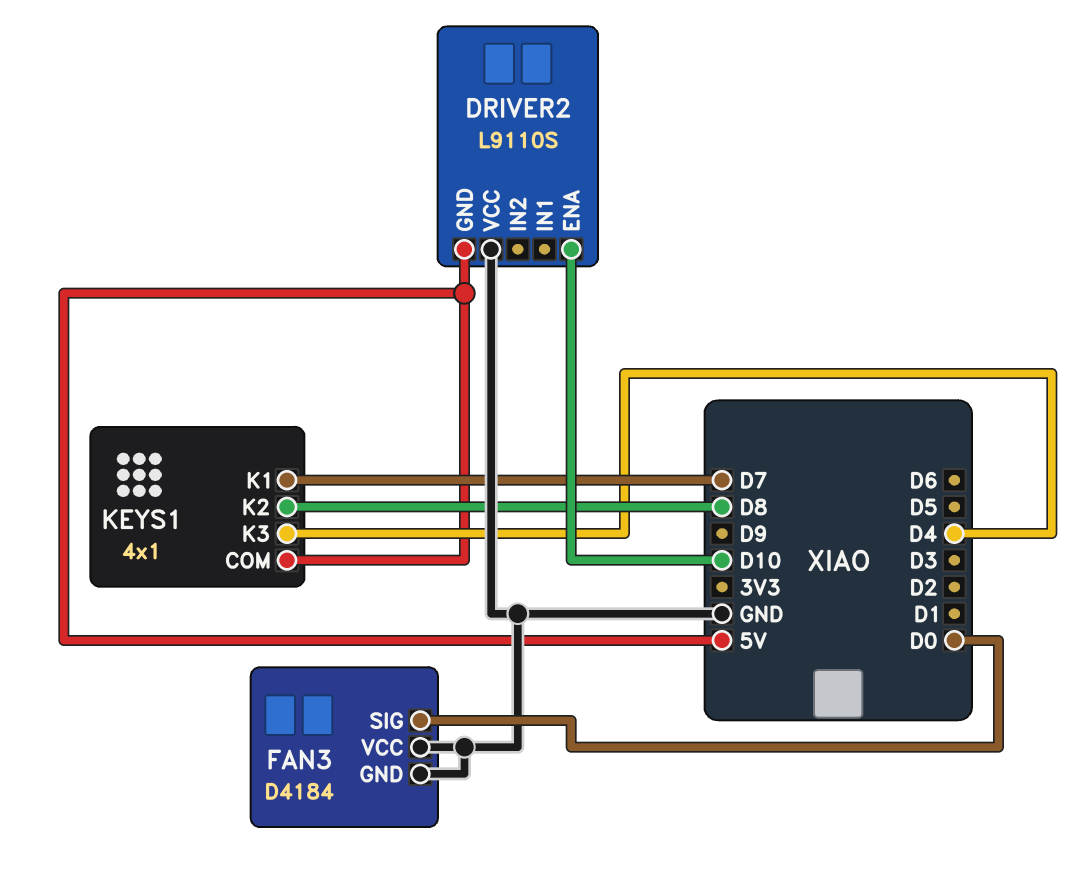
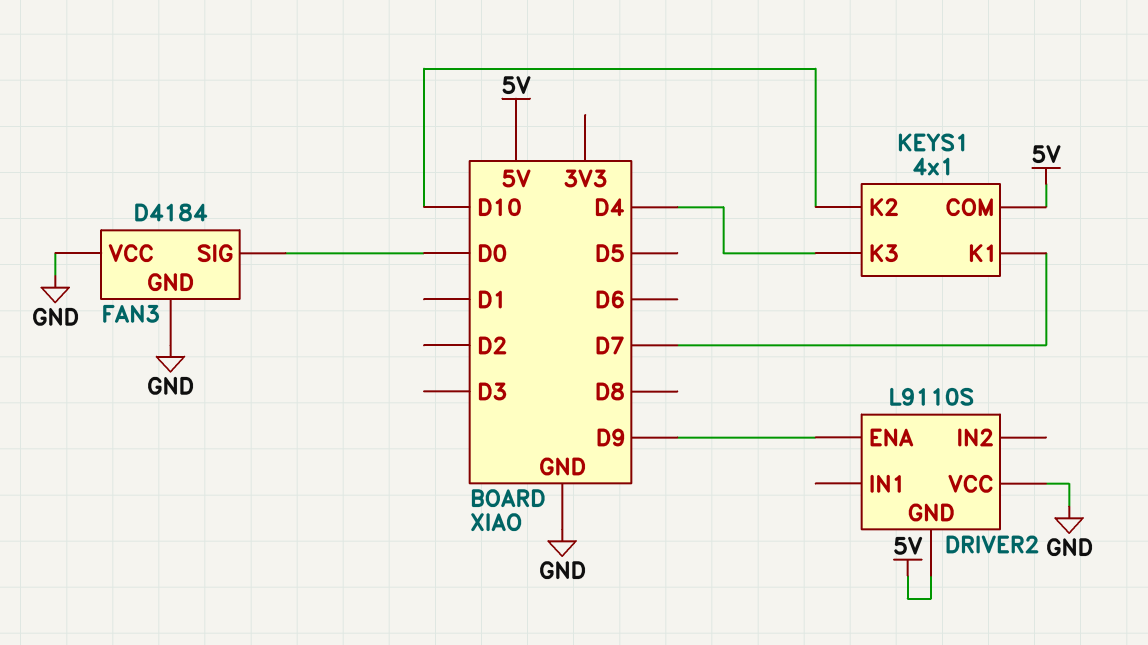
DRIVER2 pin ENA: D10 -> D9
KEYS1 pin K2: D8 -> D10

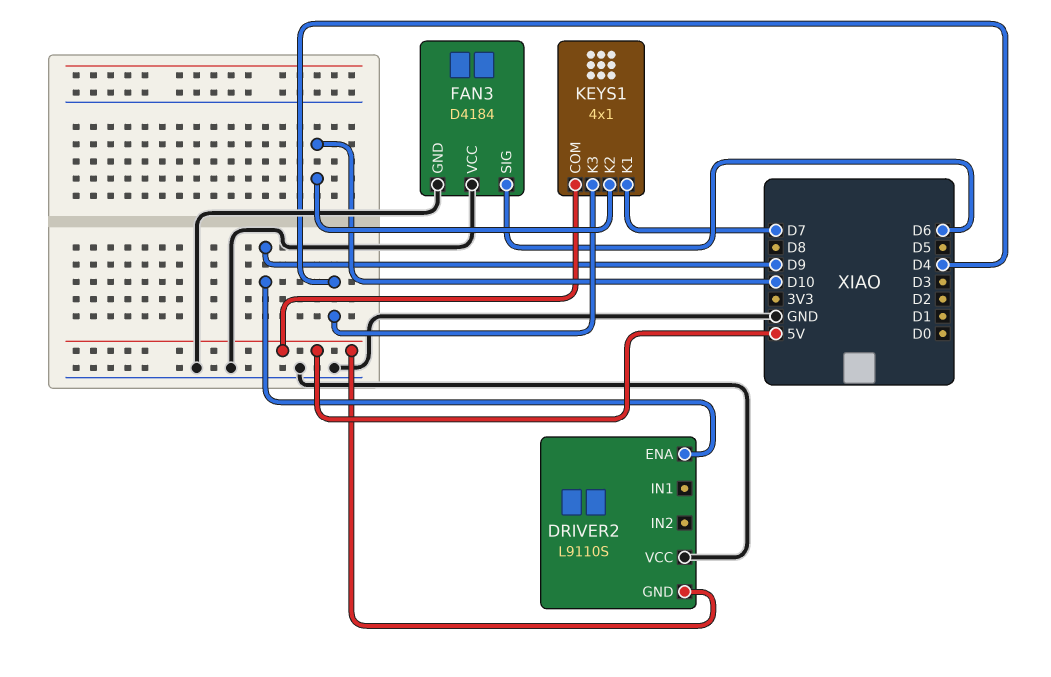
FAN3 pin SIG: D0 -> D6

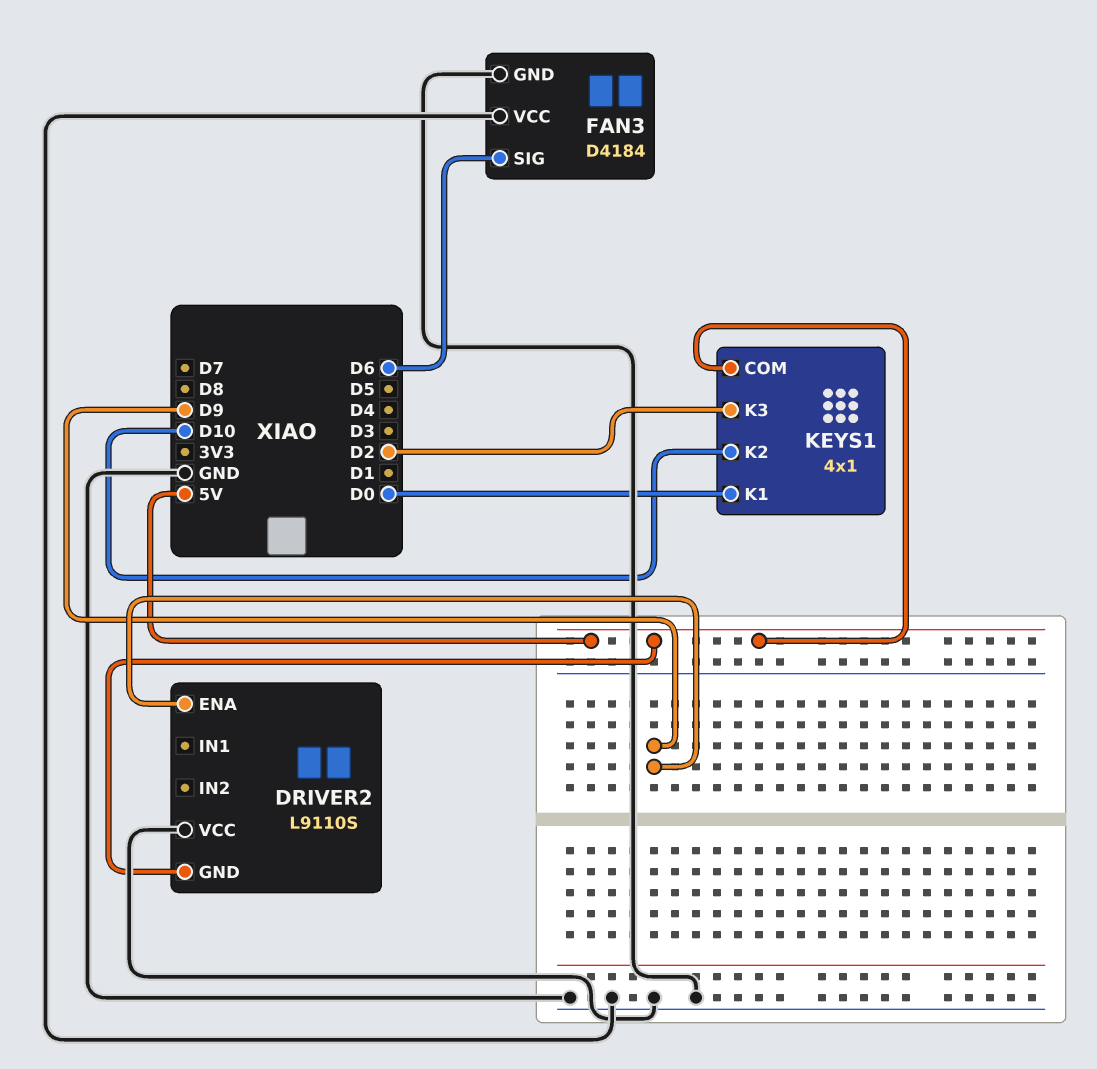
KEYS1 pin K1: D7 -> D0
KEYS1 pin K3: D4 -> D2

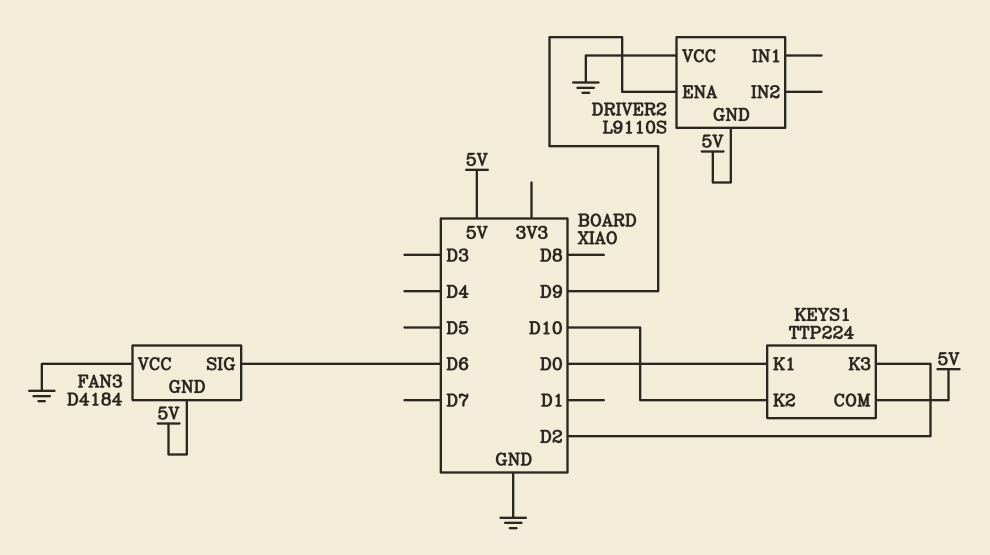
FAN3 pin GND: GND -> 5V
KEYS1: 4x1 -> TTP224

